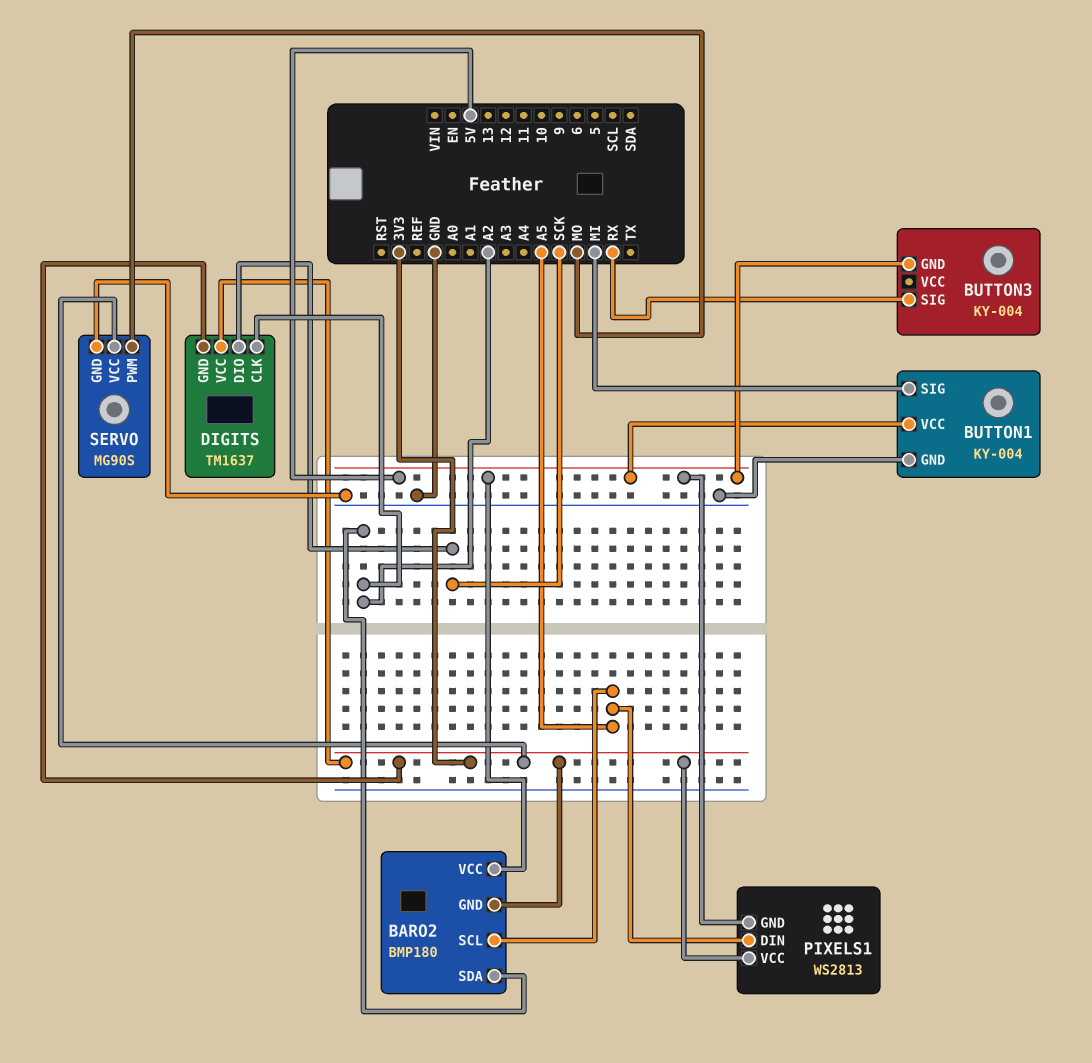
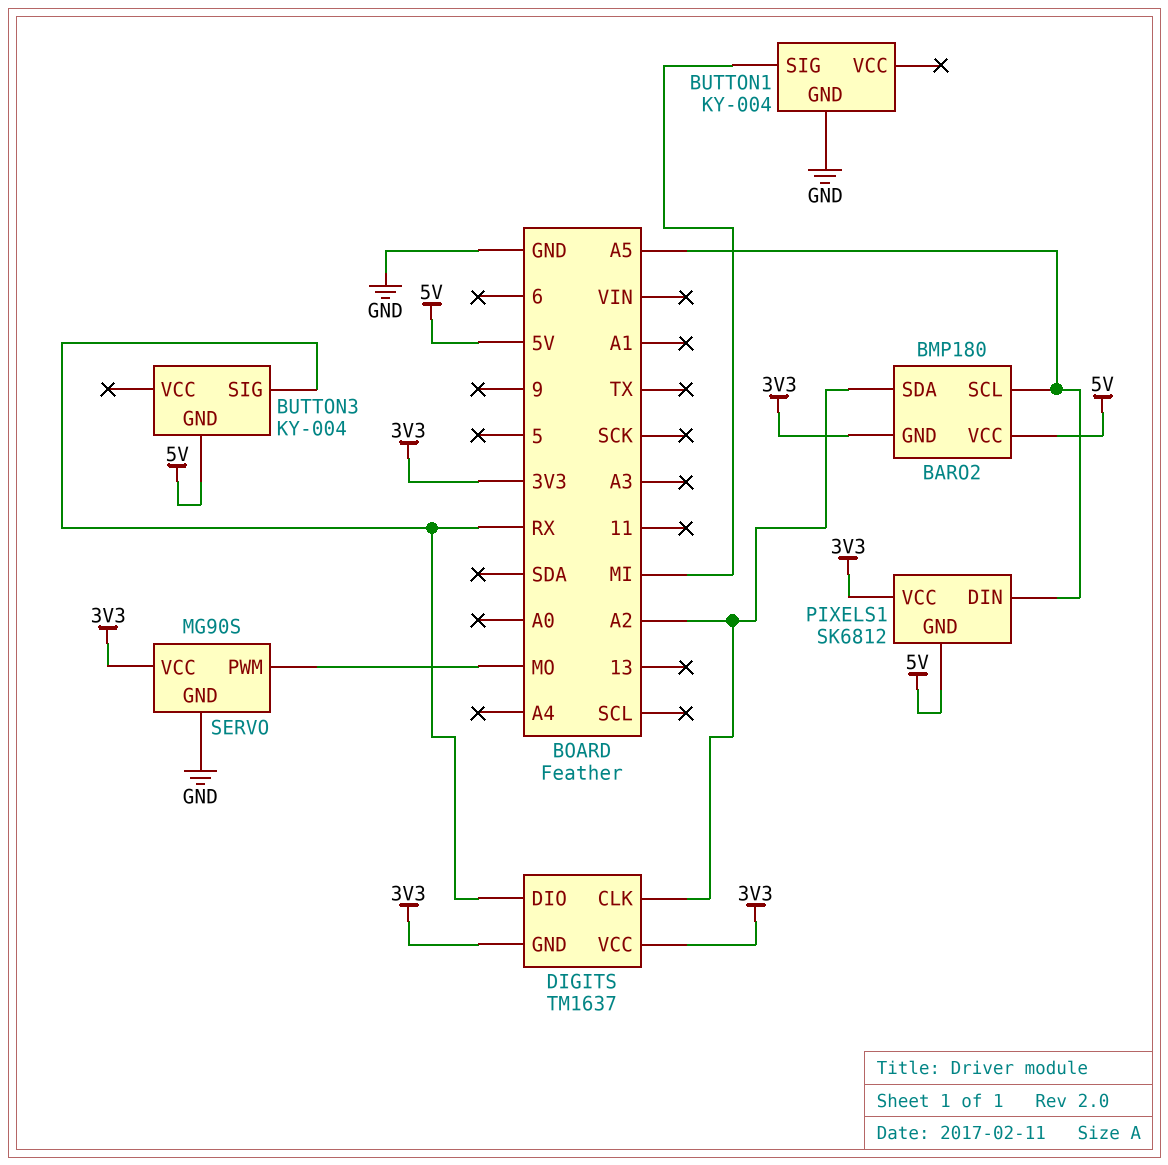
BUTTON1 pin VCC: 5V -> none
DIGITS pin DIO: SCK -> RX
PIXELS1: WS2813 -> SK6812

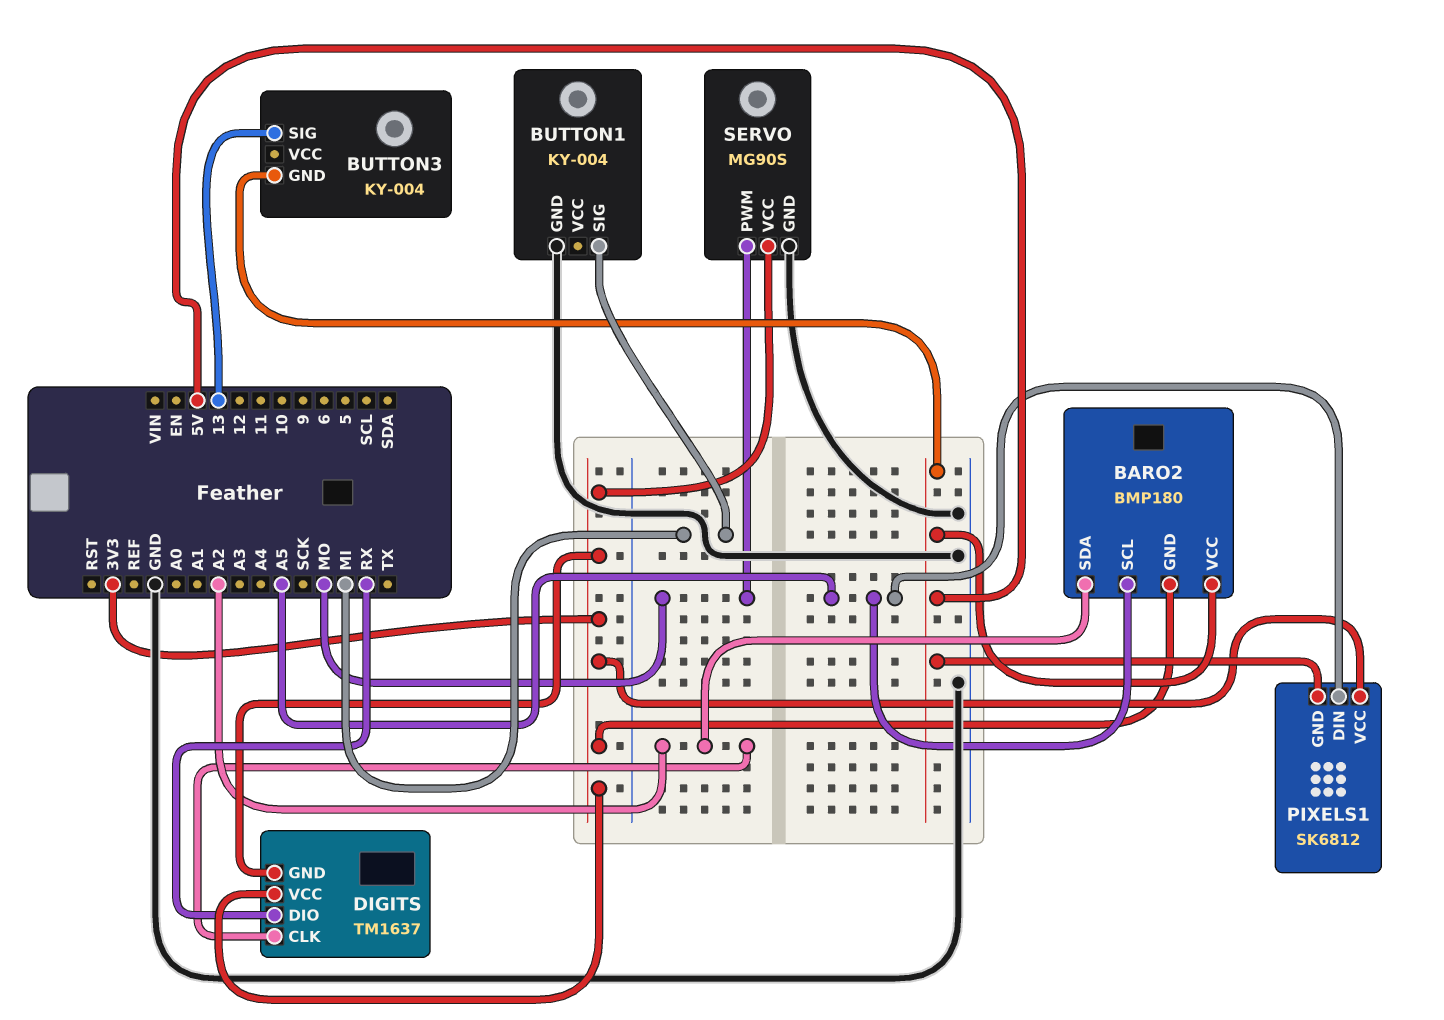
BUTTON3 pin SIG: RX -> 13

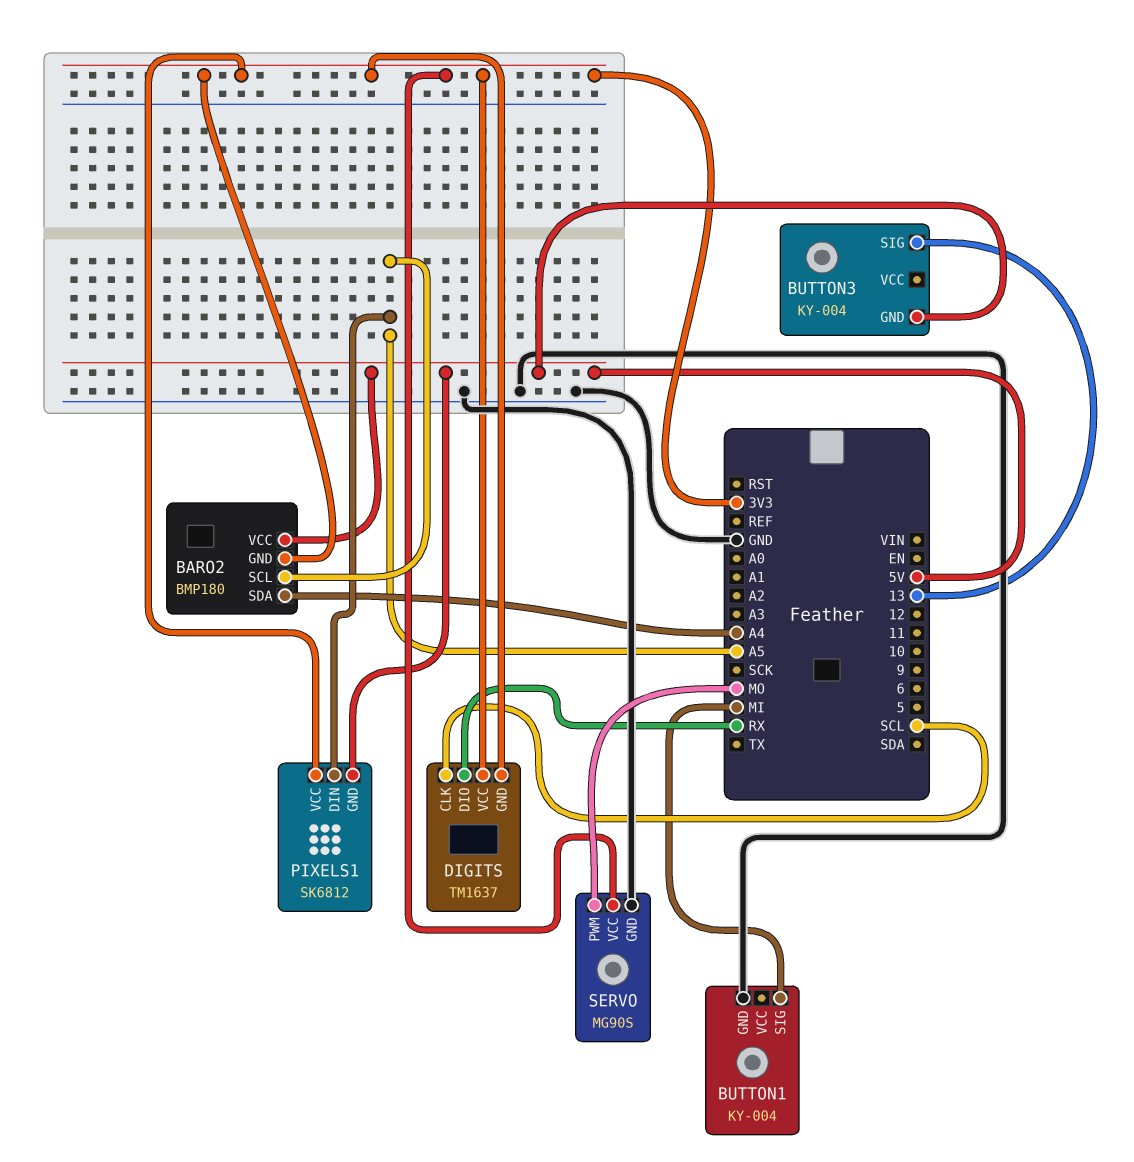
BARO2 pin SDA: A2 -> A4
DIGITS pin CLK: A2 -> SCL

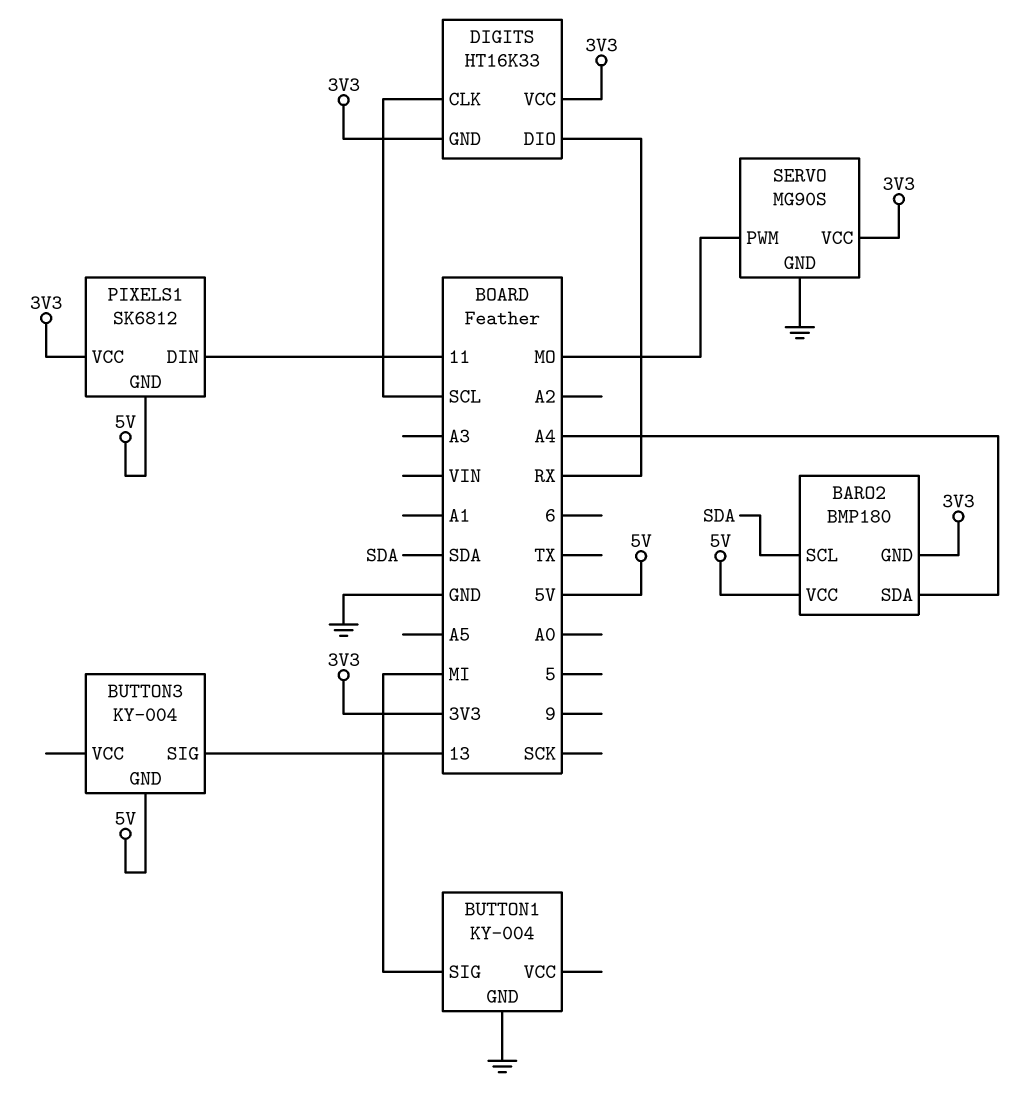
BARO2 pin SCL: A5 -> SDA
DIGITS: TM1637 -> HT16K33
PIXELS1 pin DIN: A5 -> 11

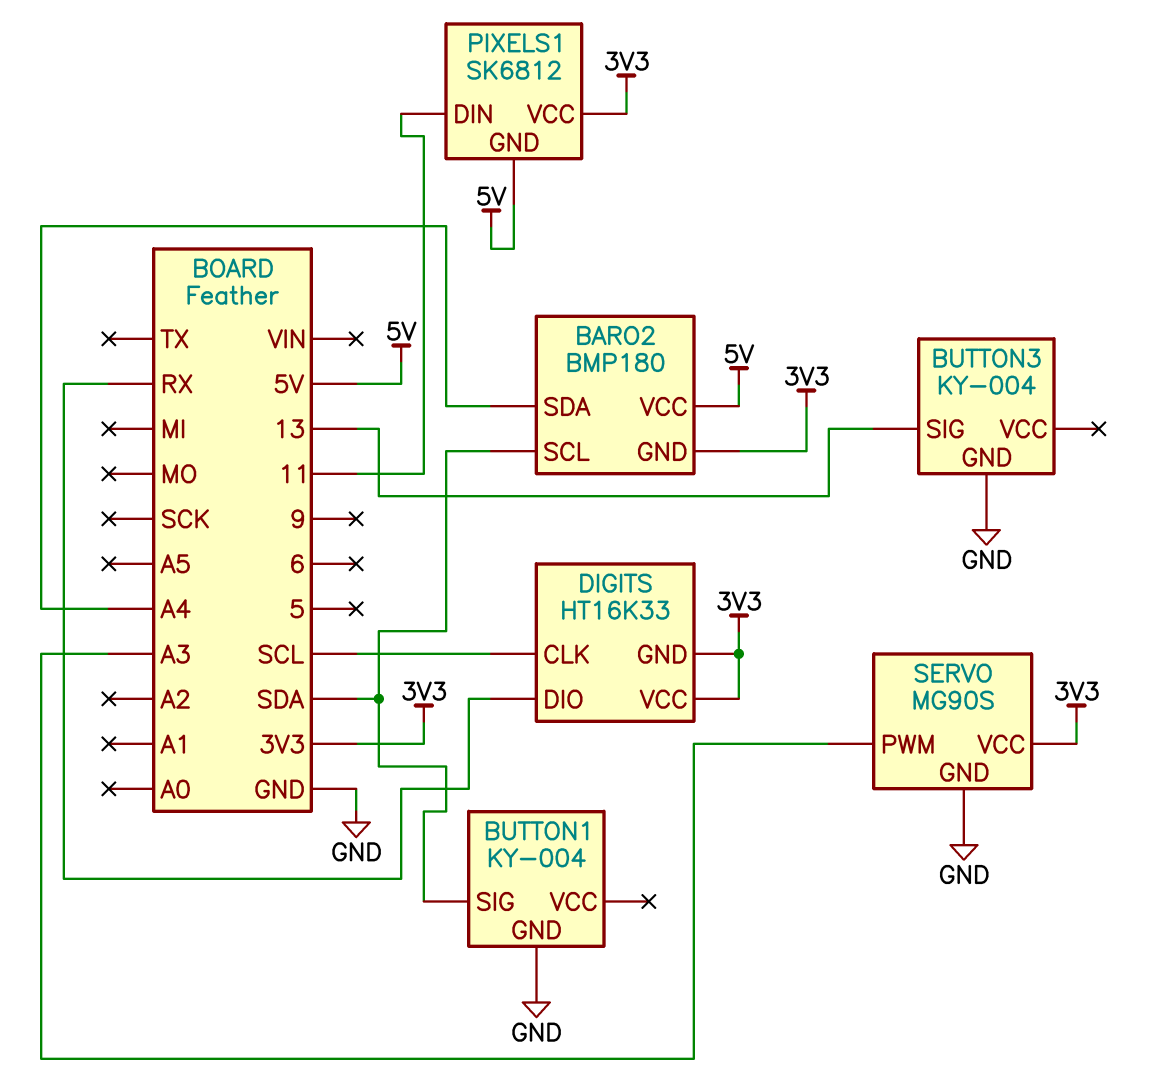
BUTTON1 pin SIG: MI -> SDA
BUTTON3 pin GND: 5V -> GND
SERVO pin PWM: MO -> A3

